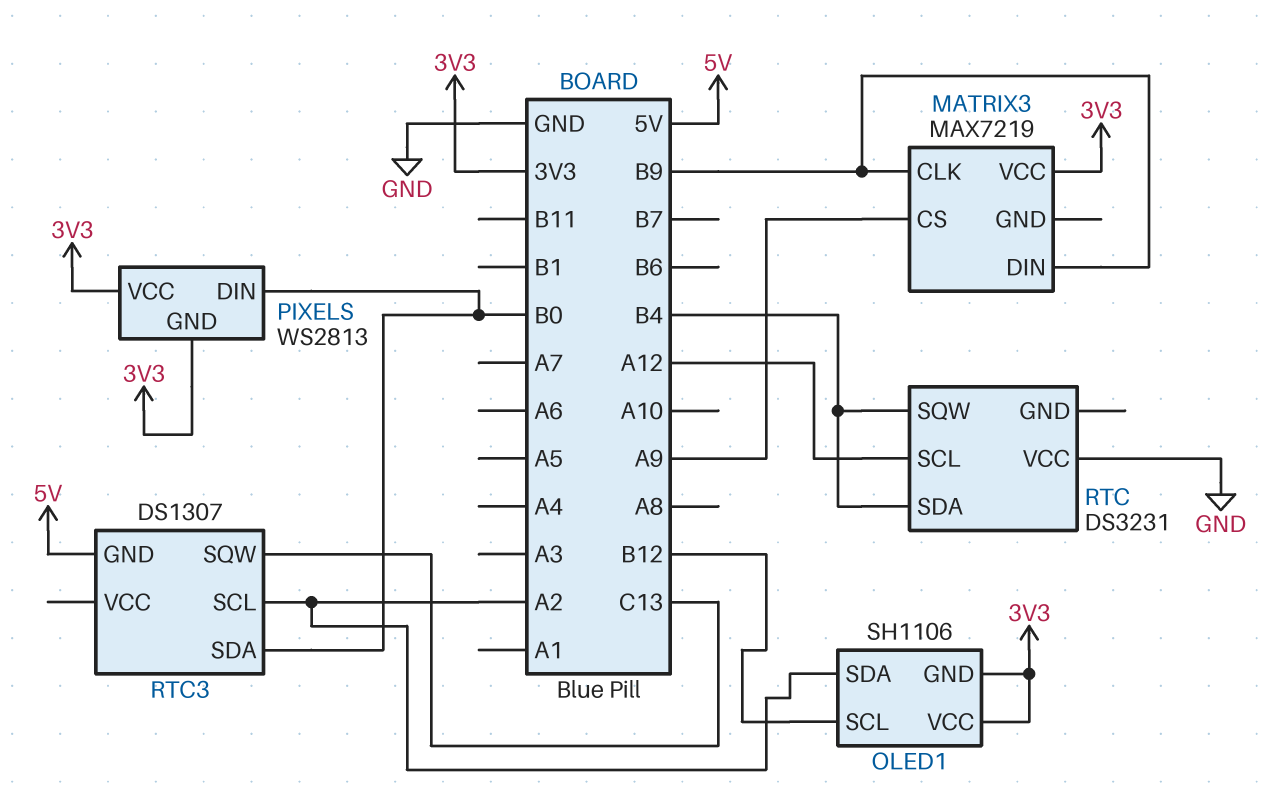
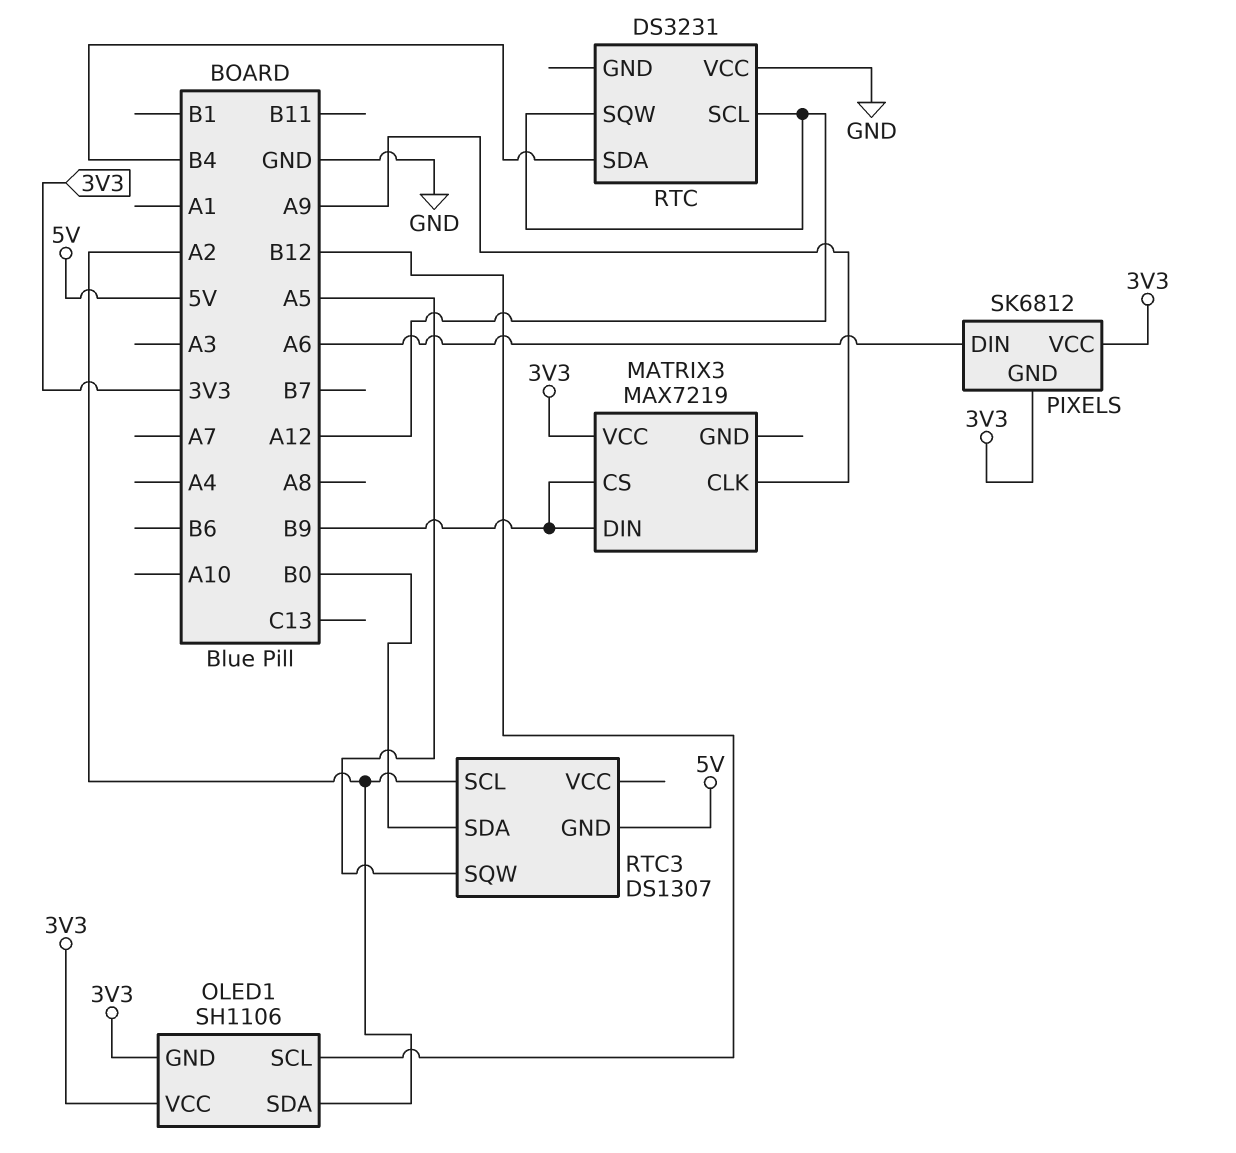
MATRIX3 pin CLK: B9 -> A9
MATRIX3 pin CS: A9 -> B9
PIXELS: WS2813 -> SK6812
PIXELS pin DIN: B0 -> A6
RTC pin SQW: B4 -> A12
RTC3 pin SQW: C13 -> A5

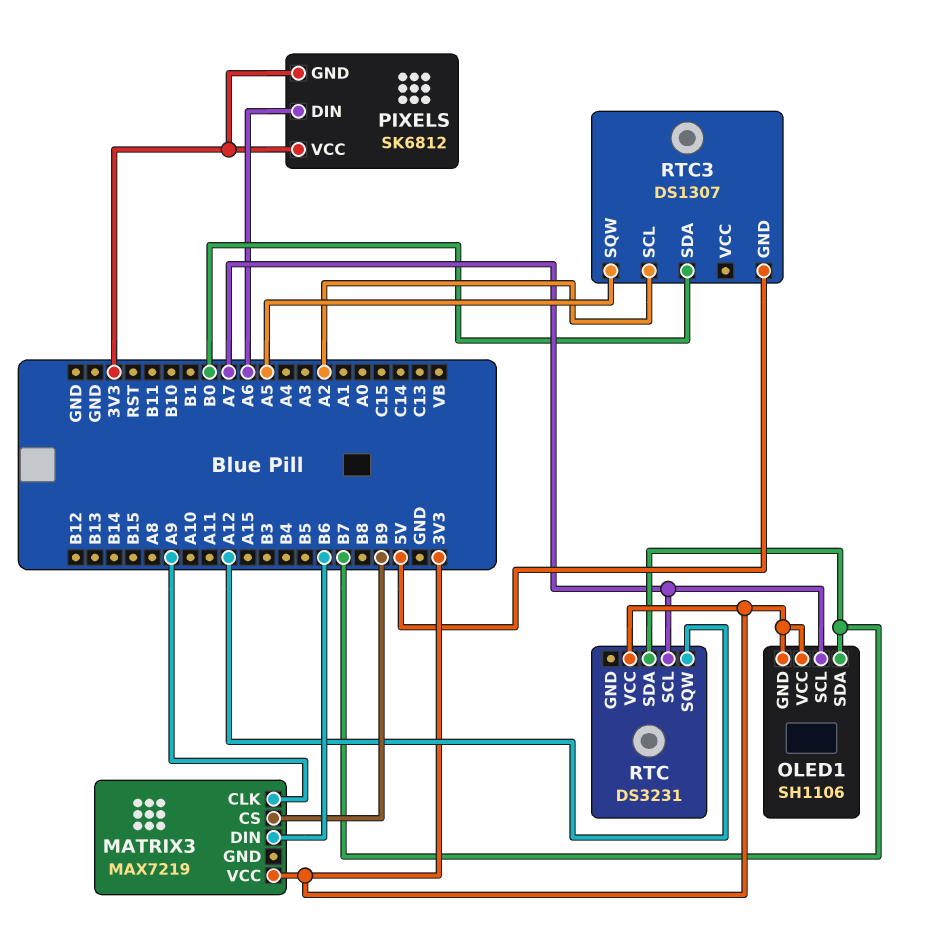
MATRIX3 pin DIN: B9 -> B6
OLED1 pin SCL: B12 -> A7
OLED1 pin SDA: A2 -> B7
RTC pin SCL: A12 -> A7
RTC pin SDA: B4 -> B7
RTC pin VCC: GND -> 3V3

